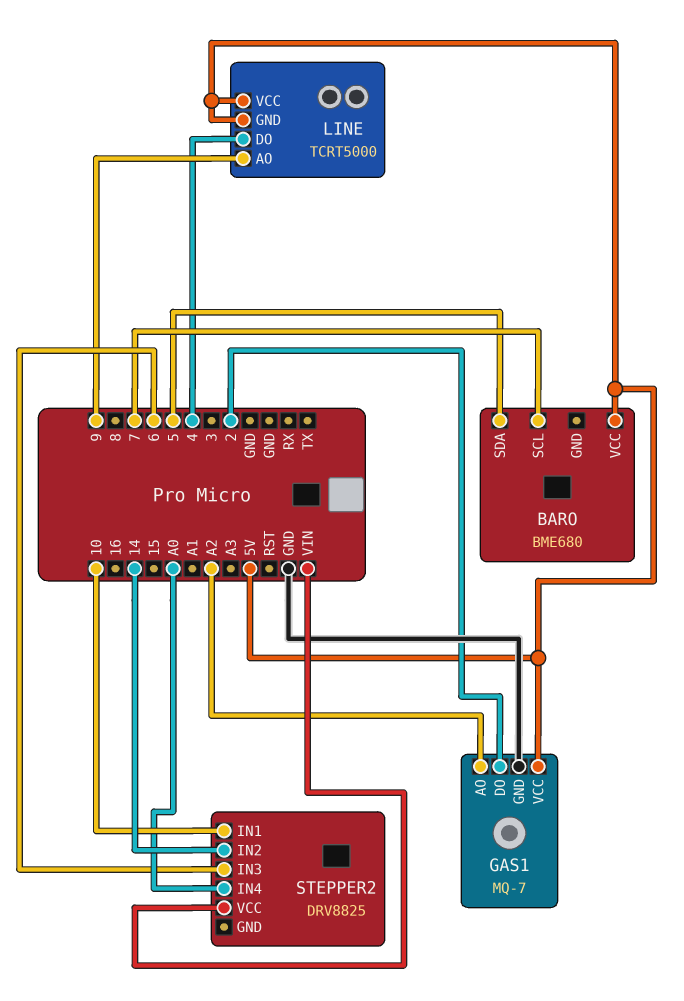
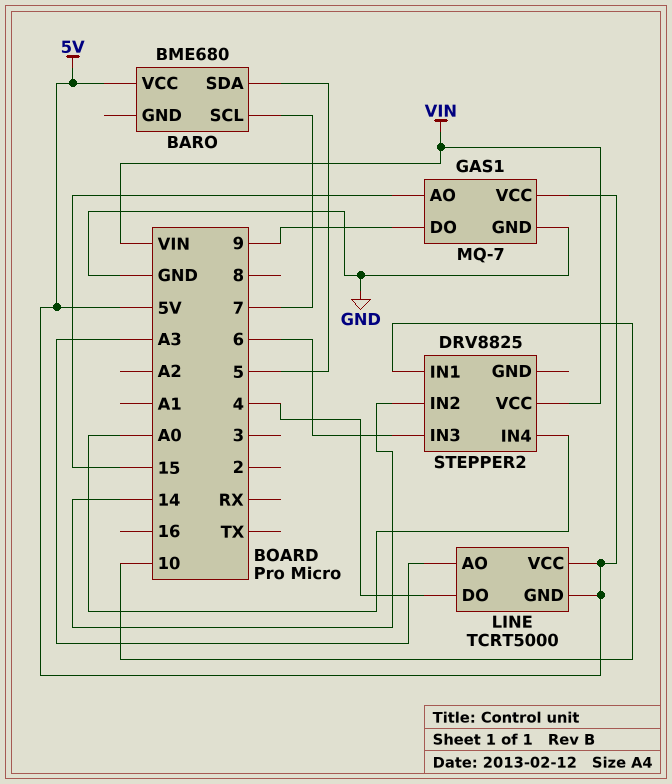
GAS1 pin AO: A2 -> 15
GAS1 pin DO: 2 -> 9
LINE pin AO: 9 -> A3

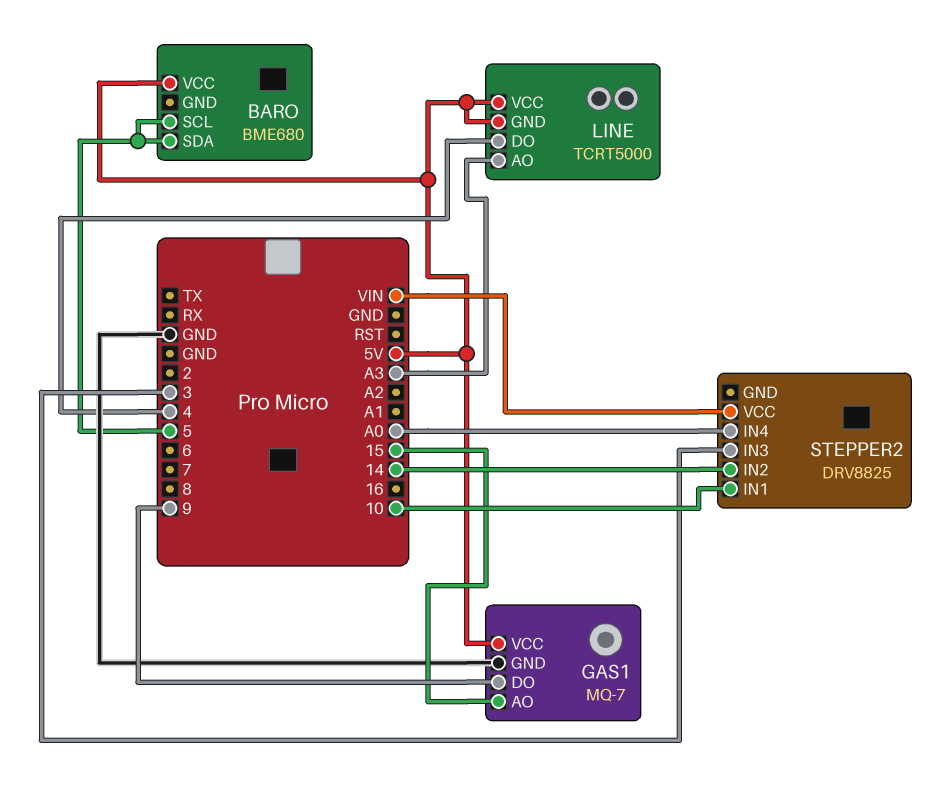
BARO pin SCL: 7 -> 5
STEPPER2 pin IN3: 6 -> 3

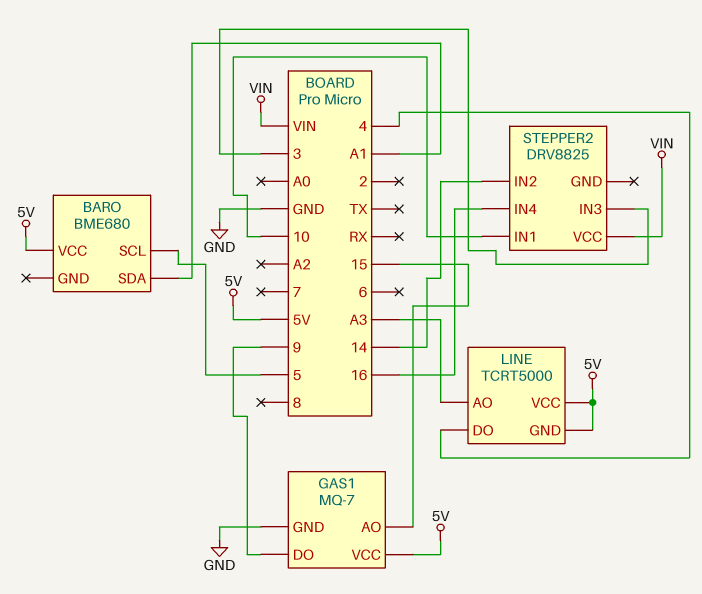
BARO pin SDA: 5 -> A1
STEPPER2 pin IN4: A0 -> 16

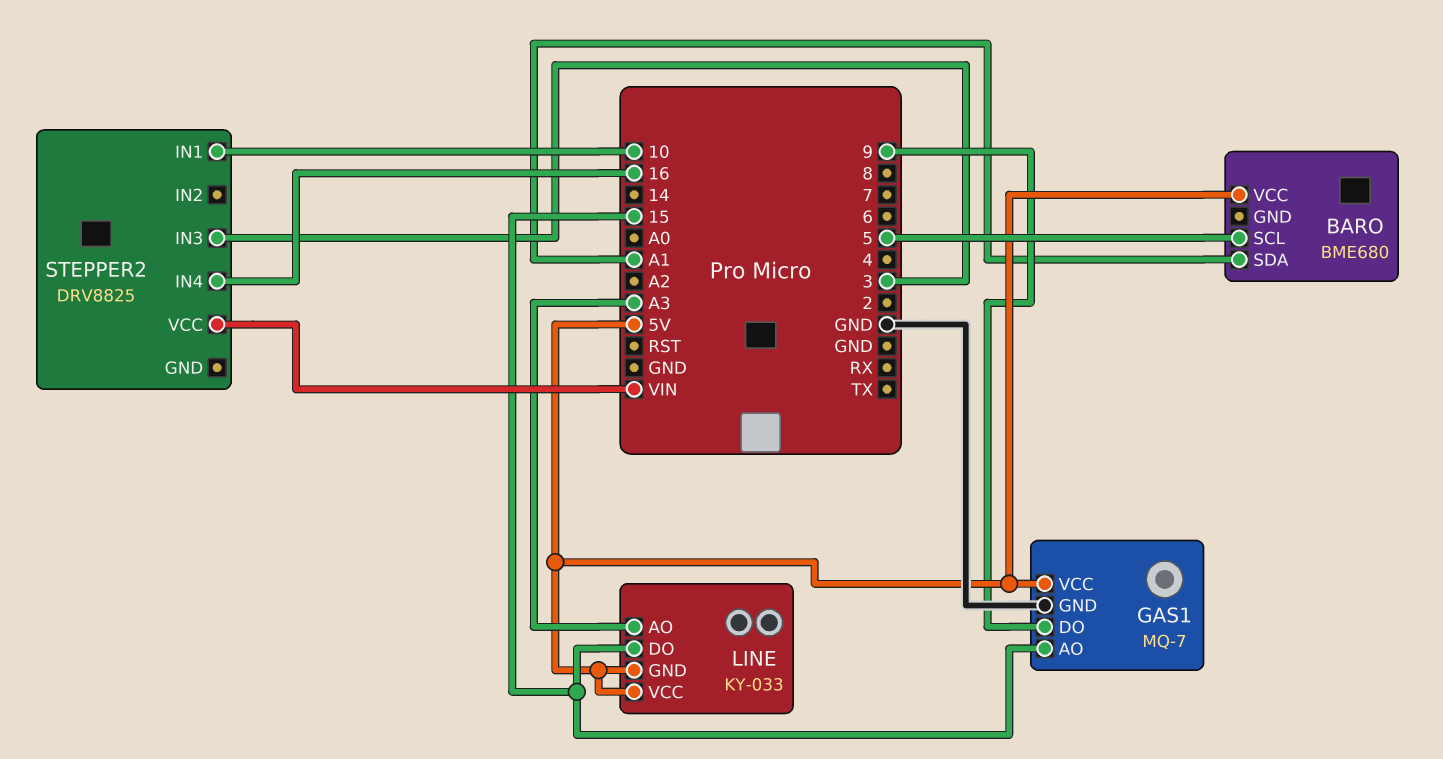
LINE: TCRT5000 -> KY-033
LINE pin DO: 4 -> 15
STEPPER2 pin IN2: 14 -> none

